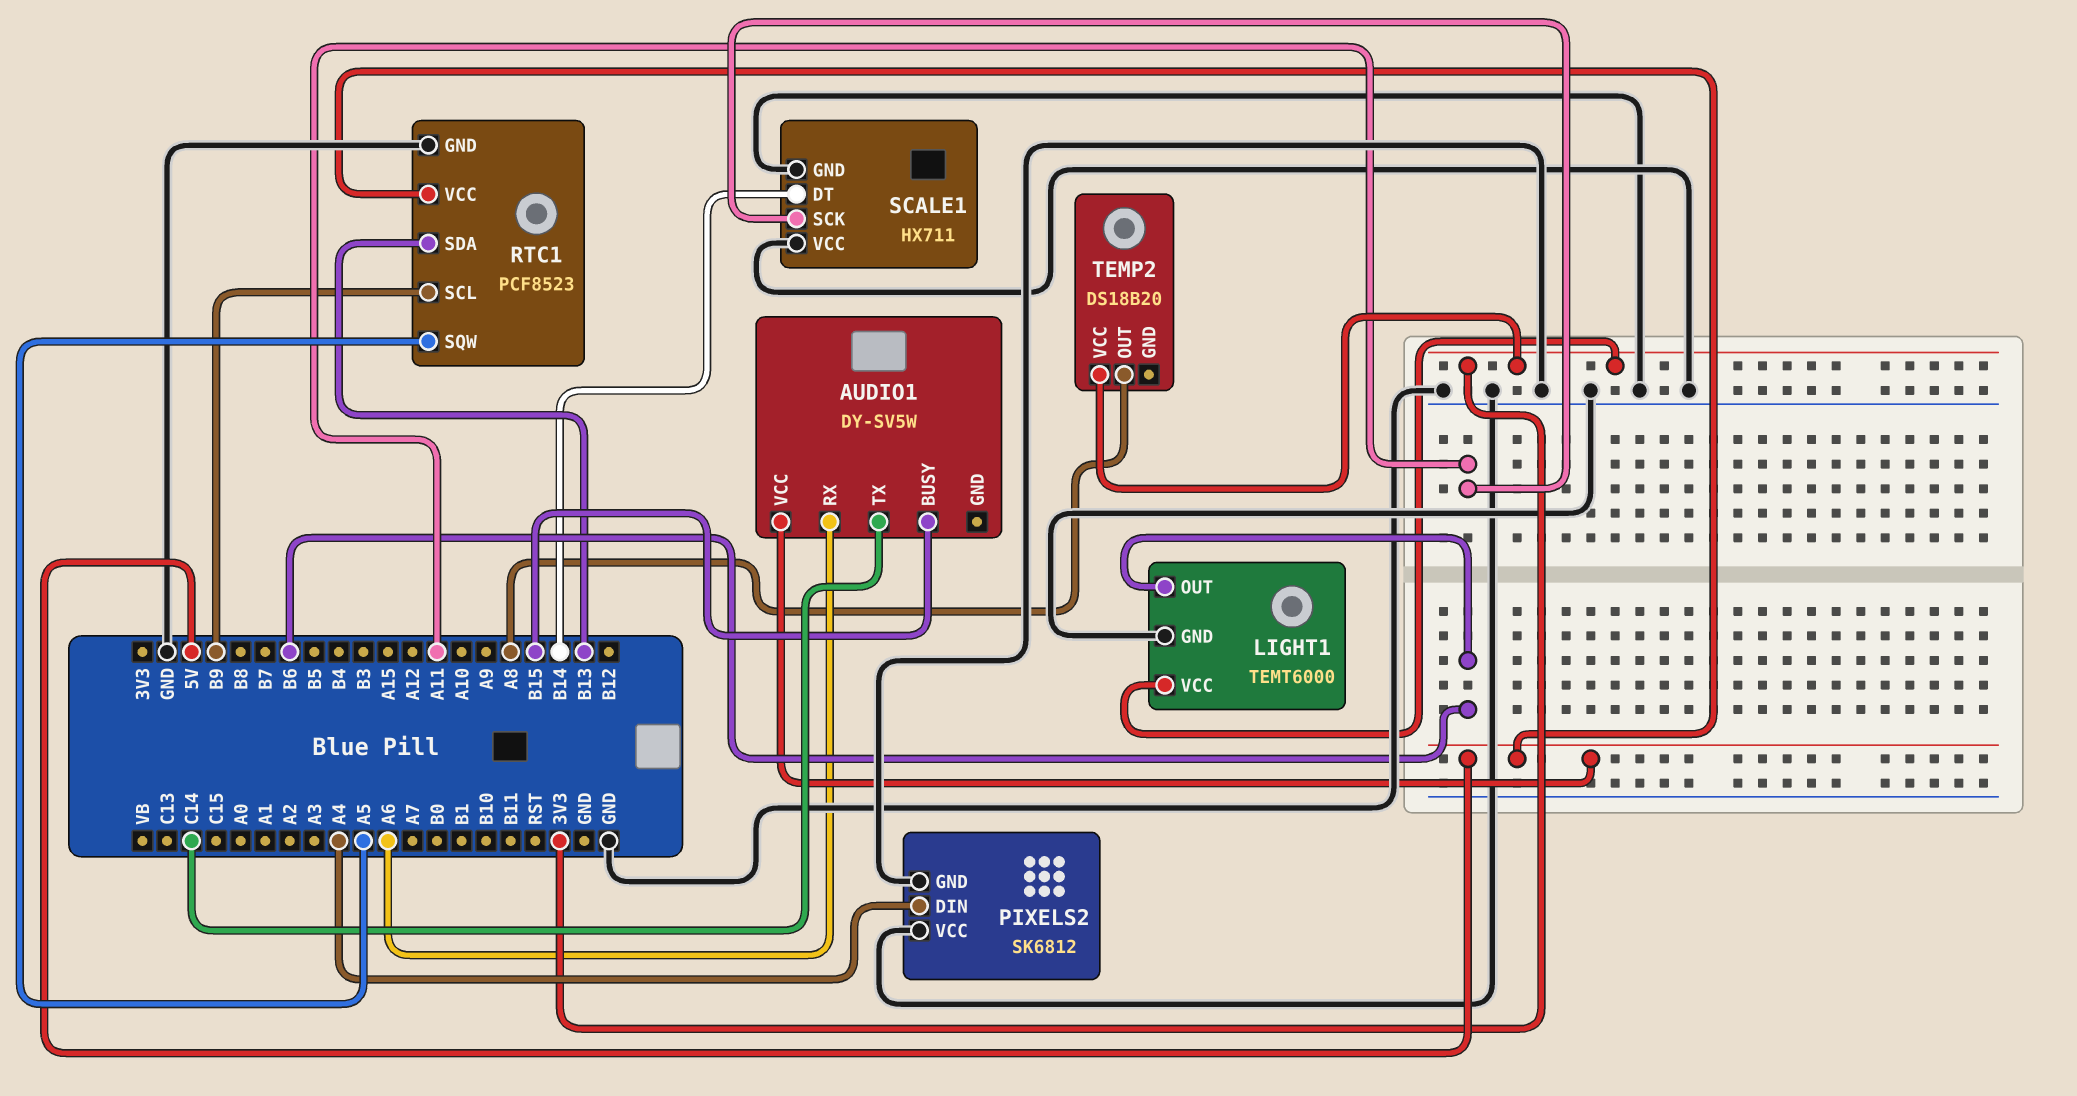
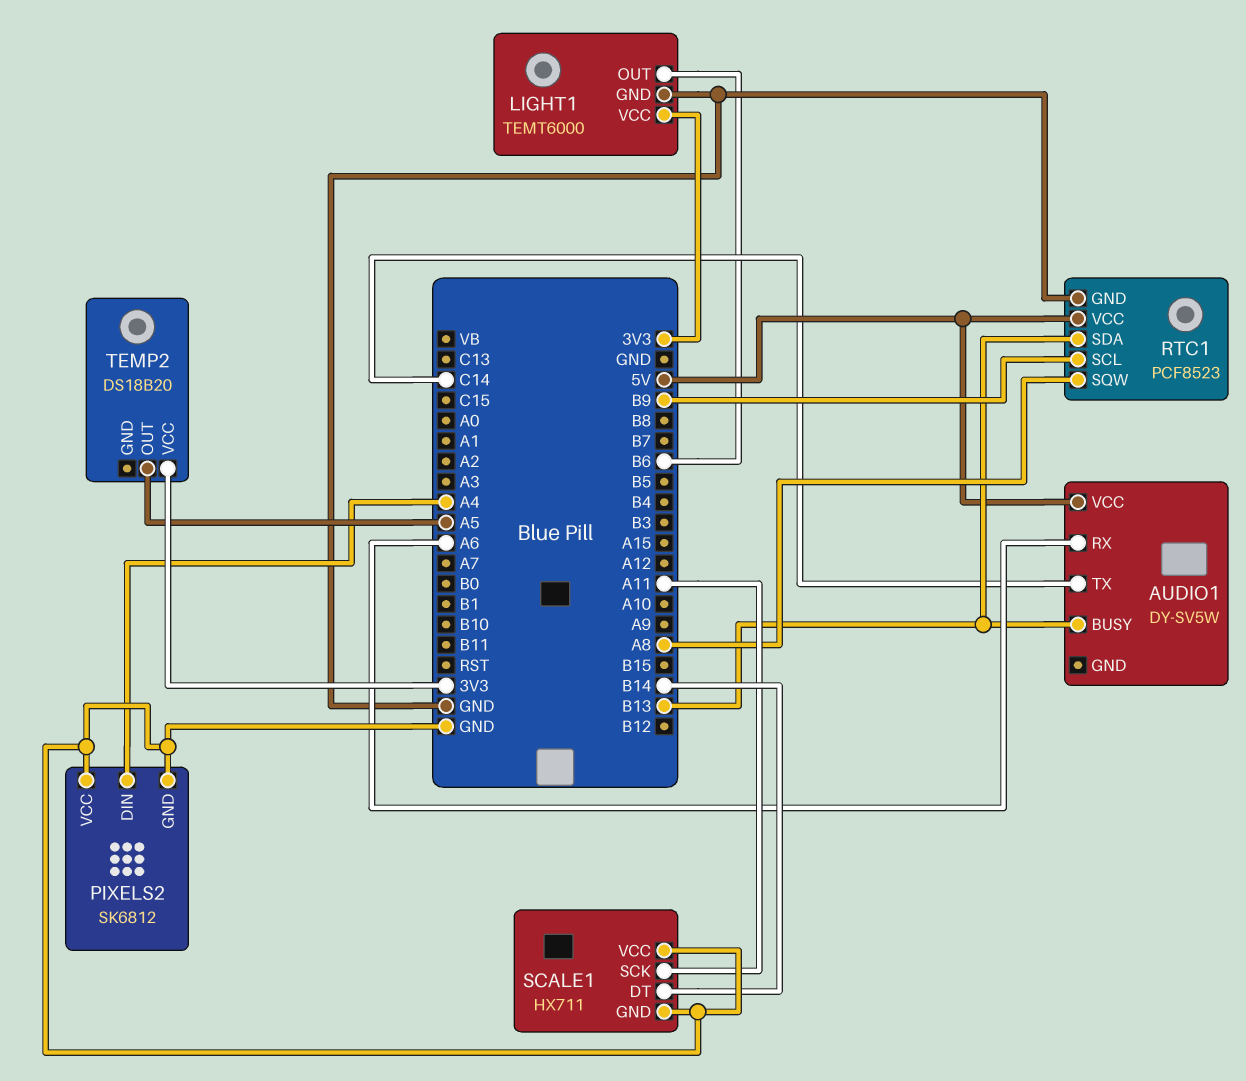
AUDIO1 pin BUSY: B15 -> B13
RTC1 pin SQW: A5 -> A8
TEMP2 pin OUT: A8 -> A5

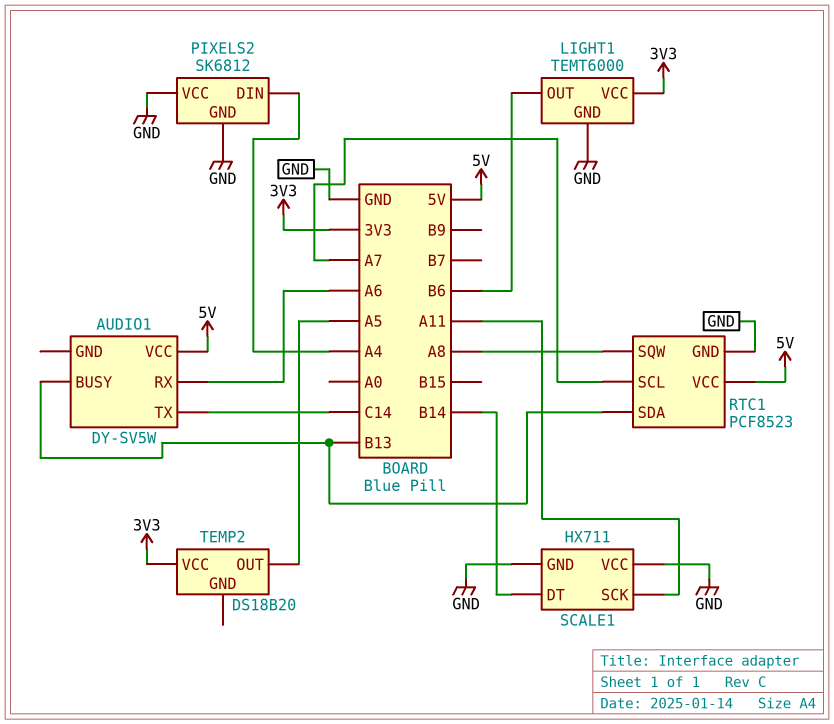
RTC1 pin SCL: B9 -> A7

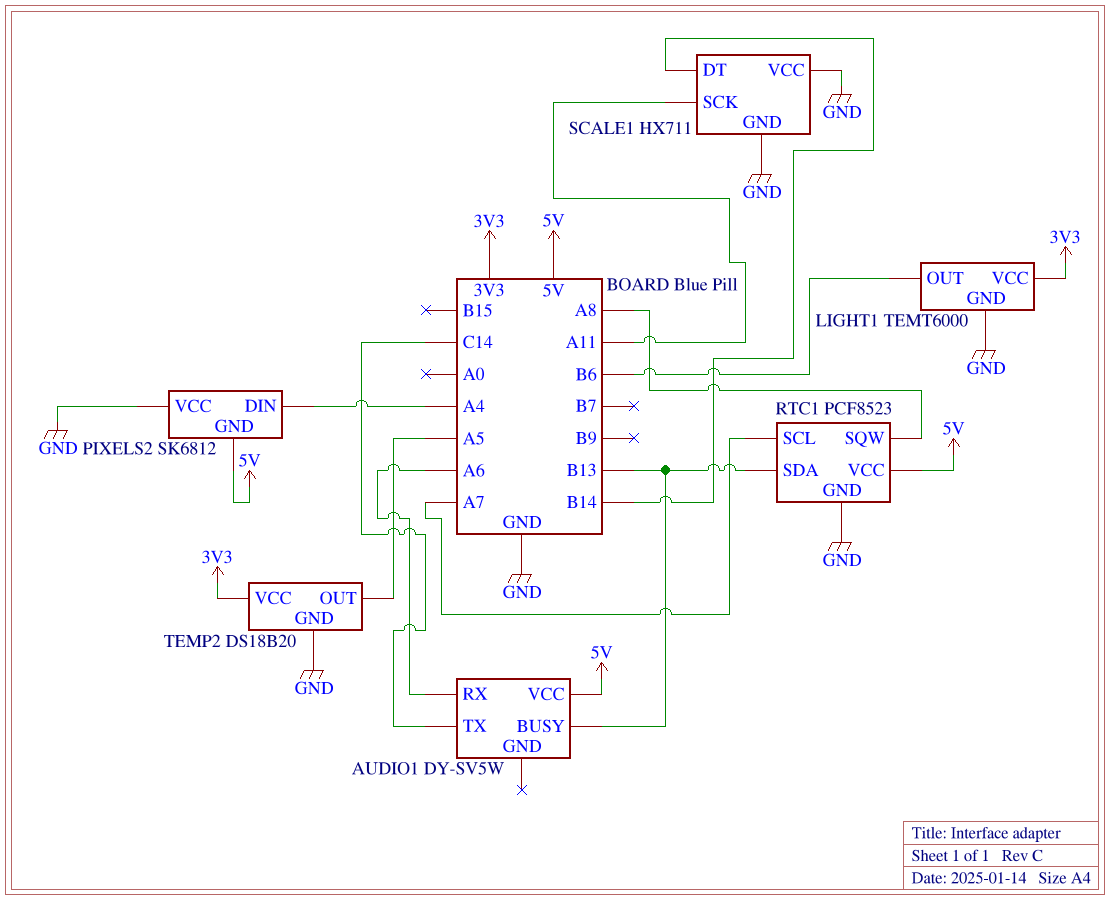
PIXELS2 pin GND: GND -> 5V
TEMP2 pin GND: none -> GND

